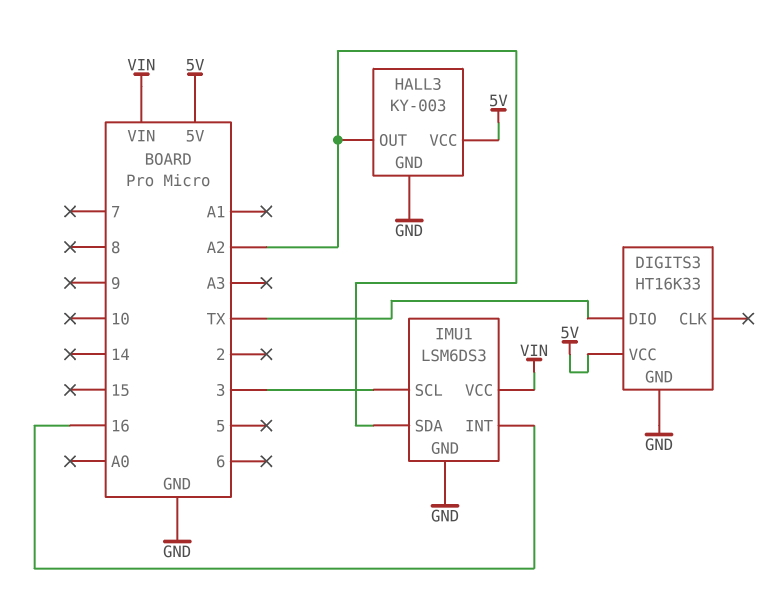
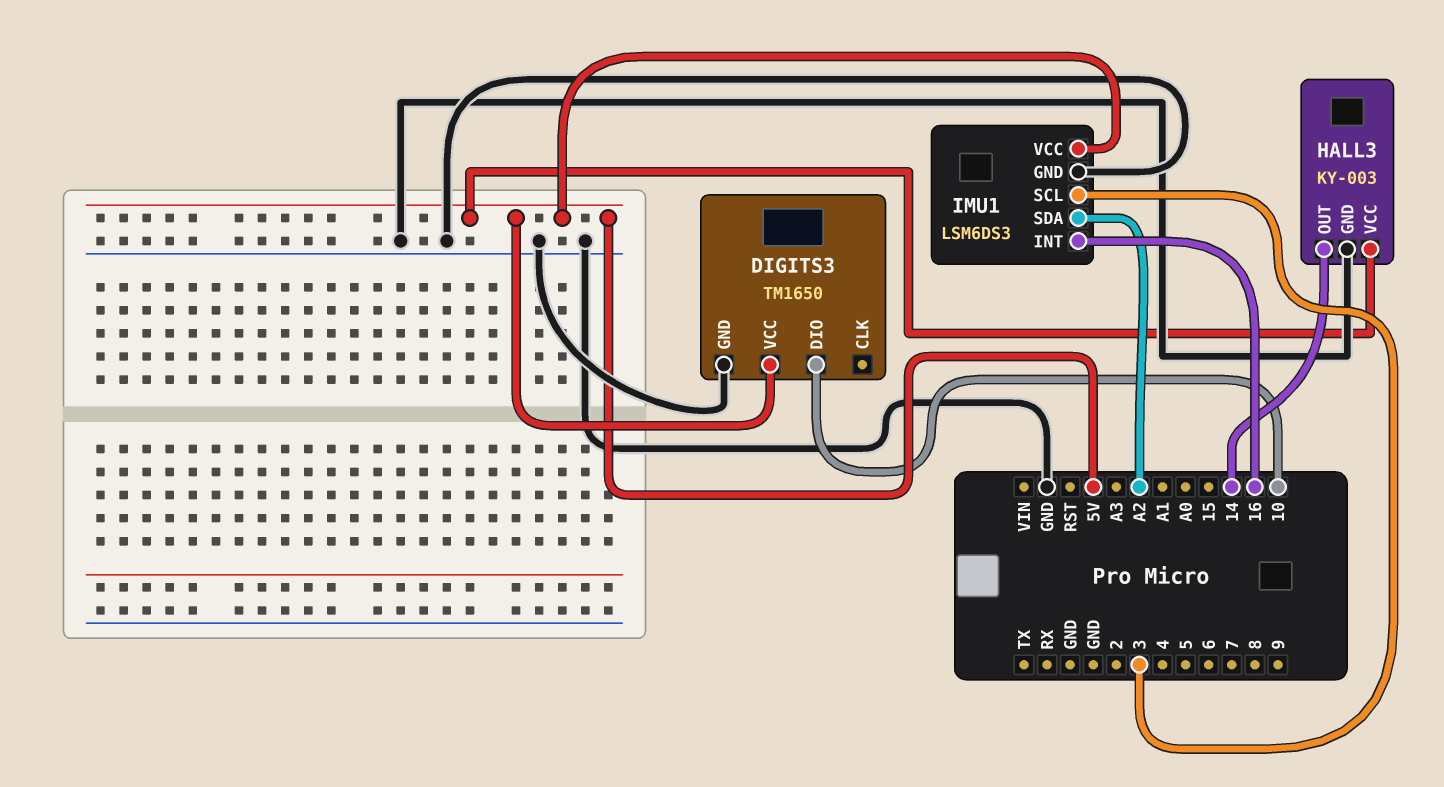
DIGITS3: HT16K33 -> TM1650
DIGITS3 pin DIO: TX -> 10
HALL3 pin OUT: A2 -> 14
IMU1 pin VCC: VIN -> 5V

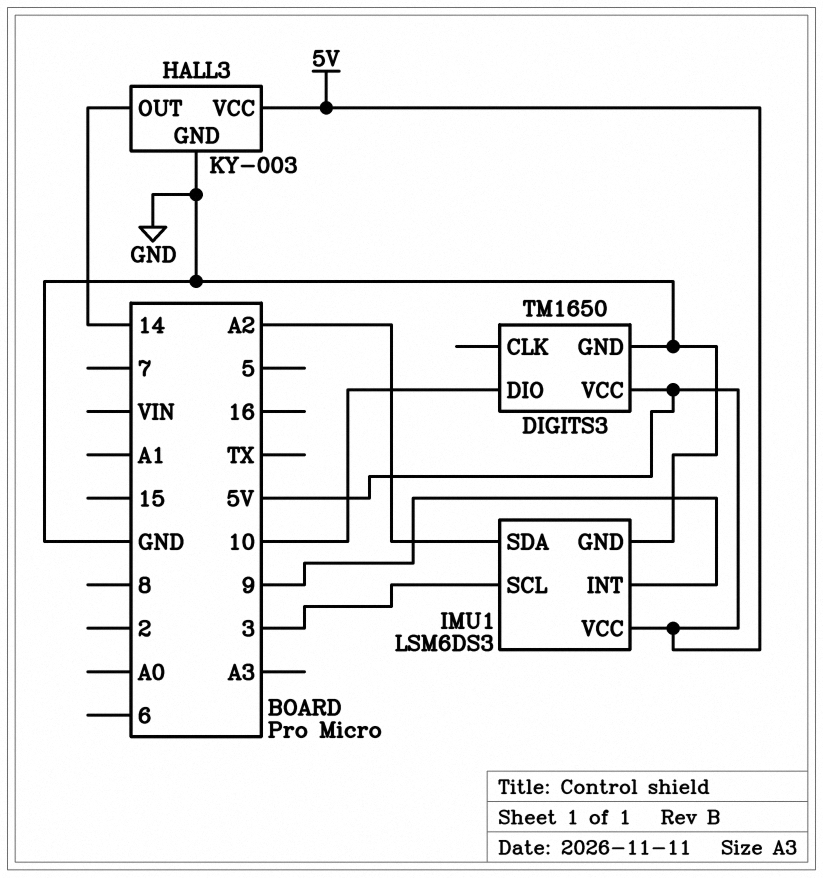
IMU1 pin INT: 16 -> 9

